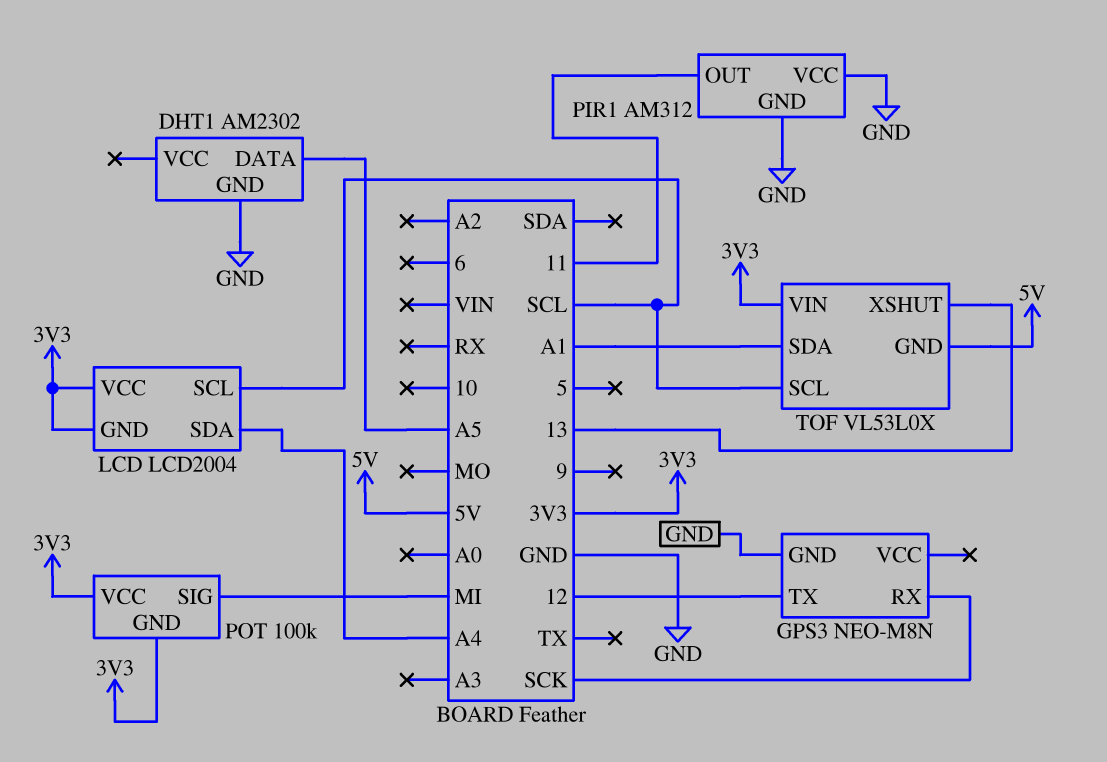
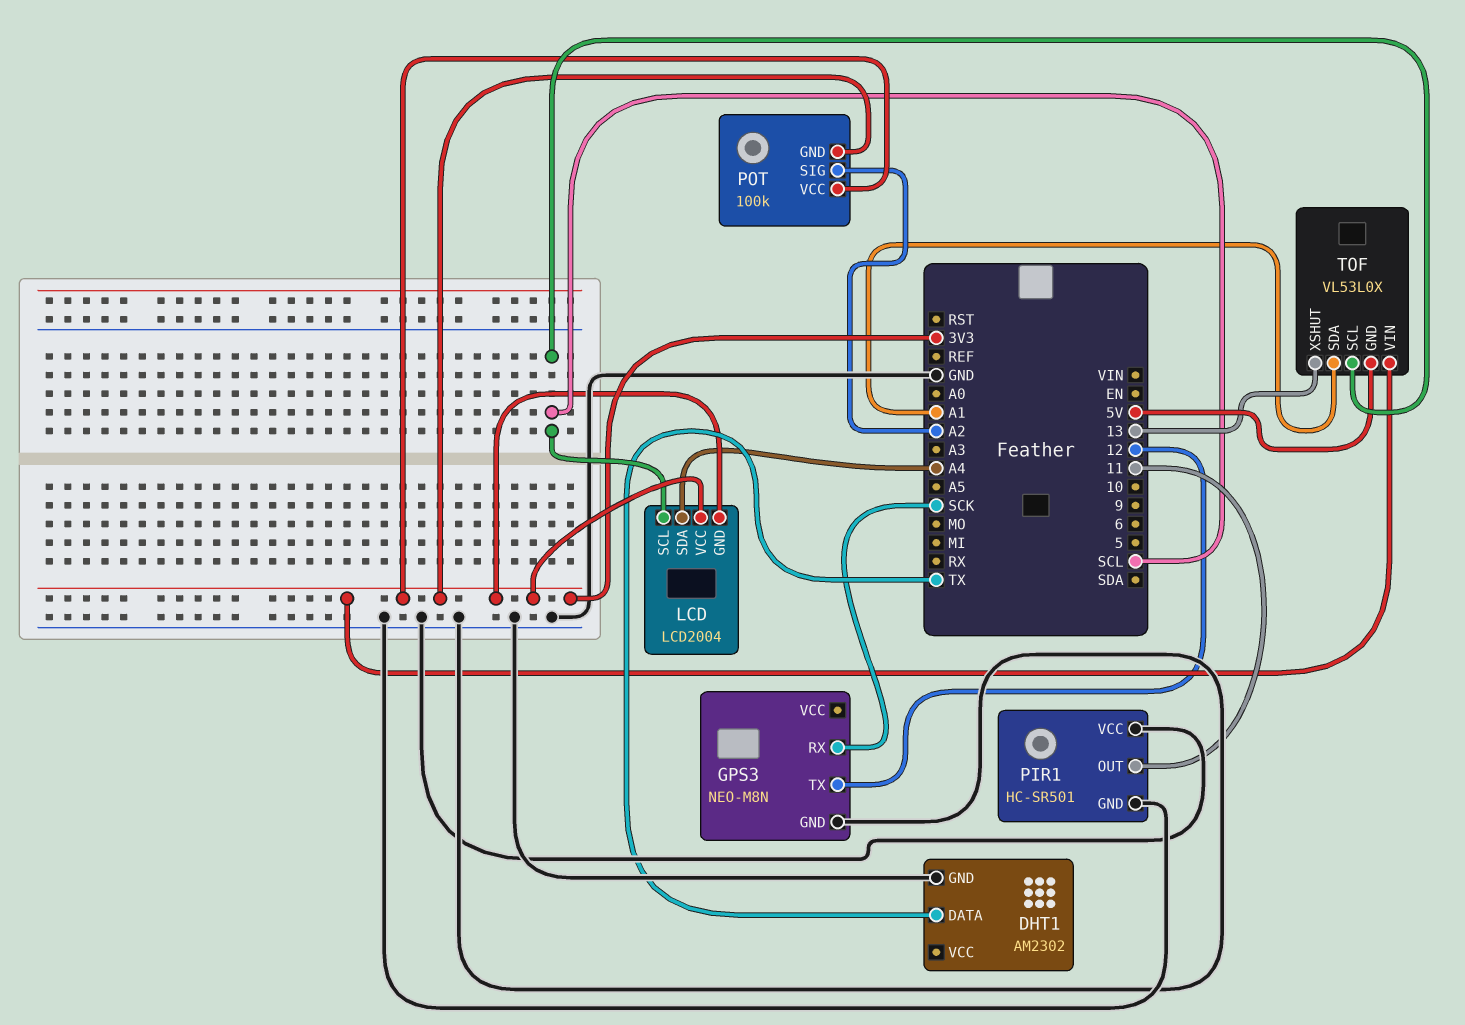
DHT1 pin DATA: A5 -> TX
PIR1: AM312 -> HC-SR501
POT pin SIG: MI -> A2

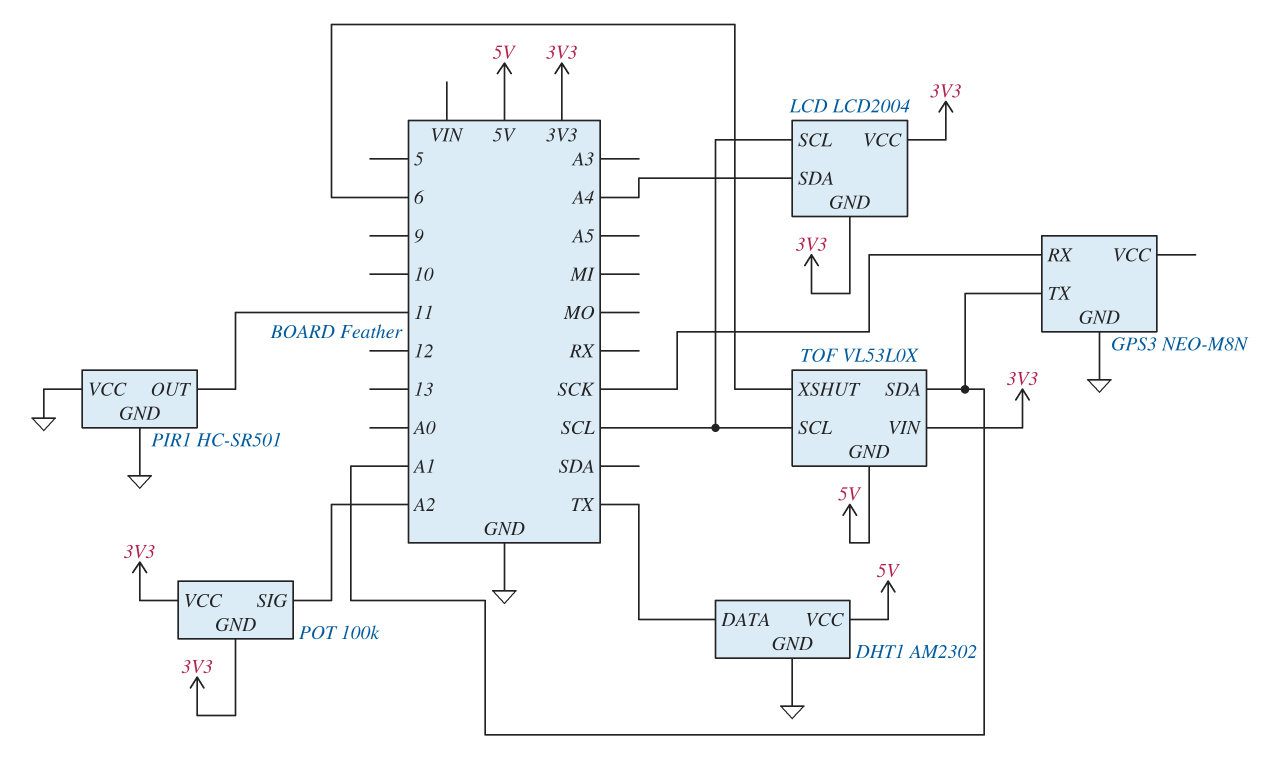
DHT1 pin VCC: none -> 5V
GPS3 pin TX: 12 -> A1
TOF pin XSHUT: 13 -> 6

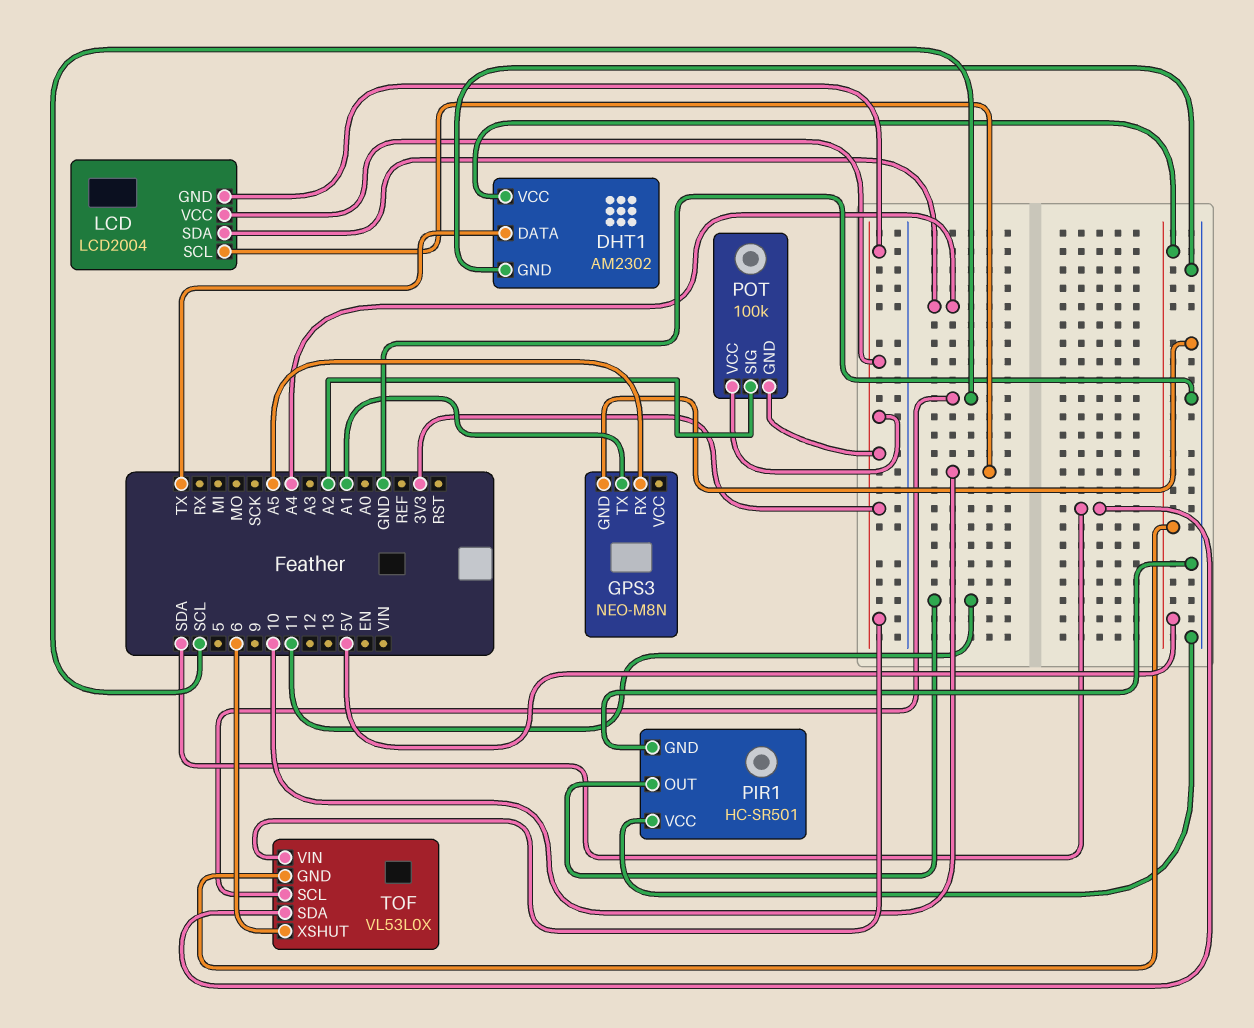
GPS3 pin RX: SCK -> A5
LCD pin SCL: SCL -> 10
TOF pin SDA: A1 -> SDA

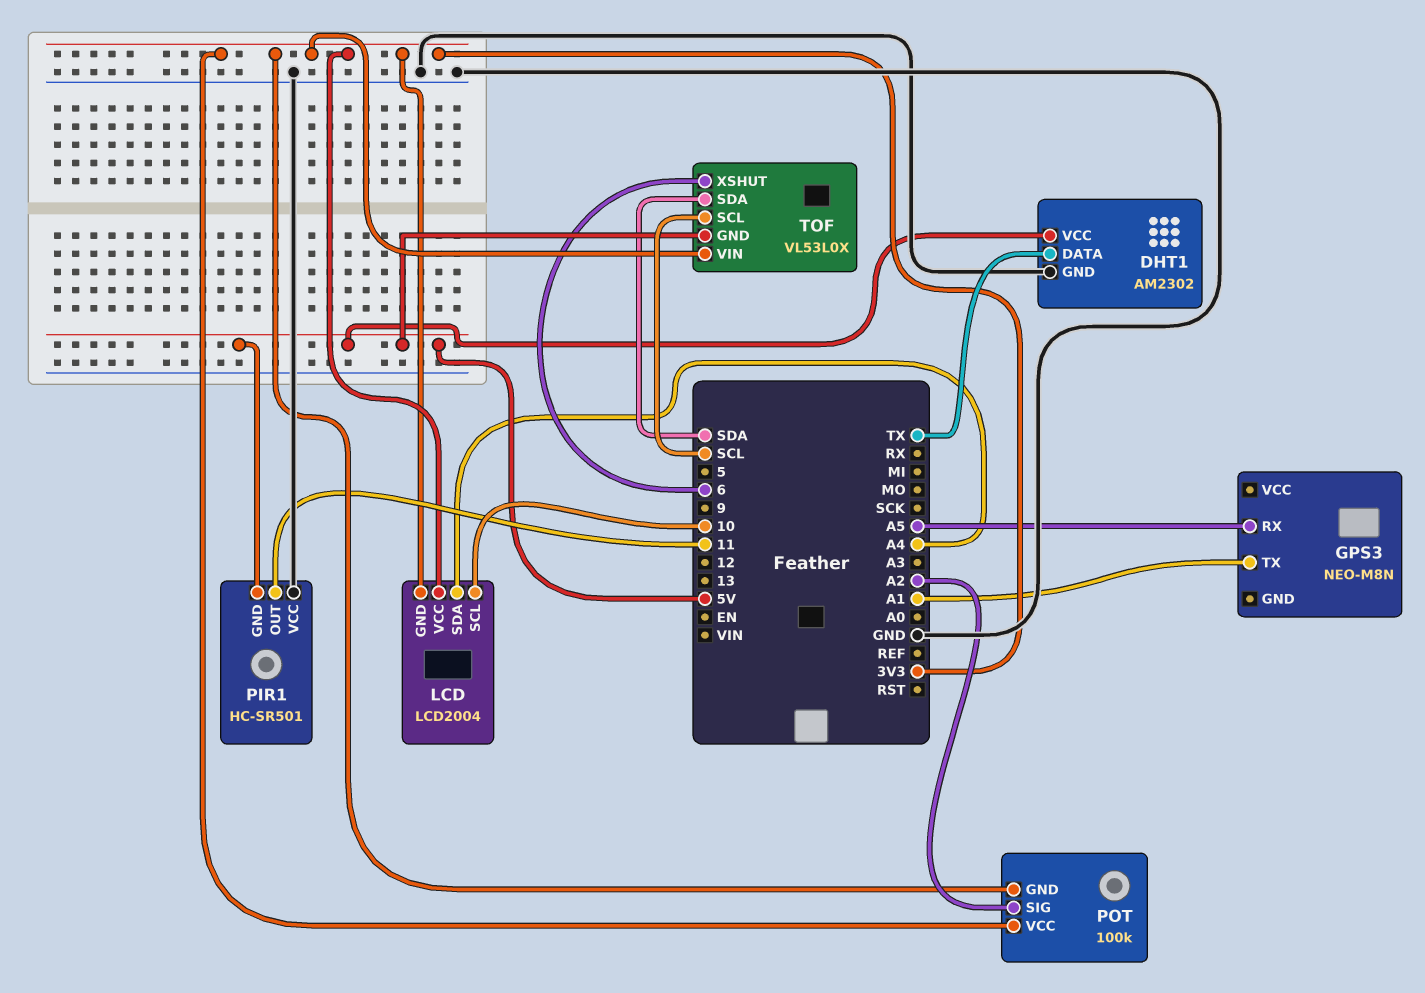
GPS3 pin GND: GND -> none
PIR1 pin GND: GND -> 5V

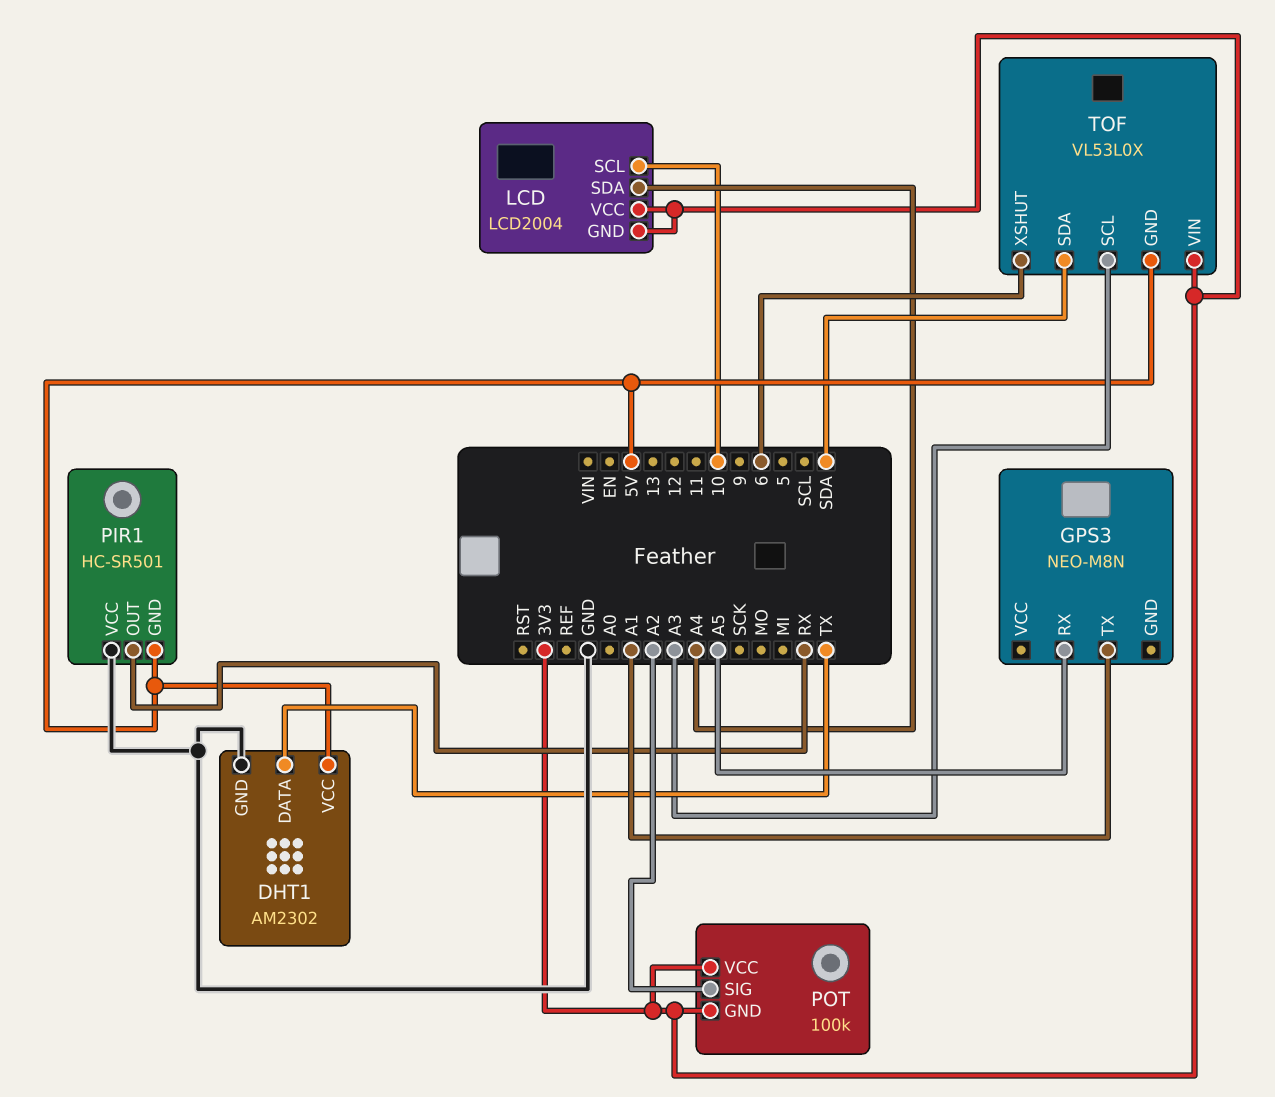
PIR1 pin OUT: 11 -> RX
TOF pin SCL: SCL -> A3

